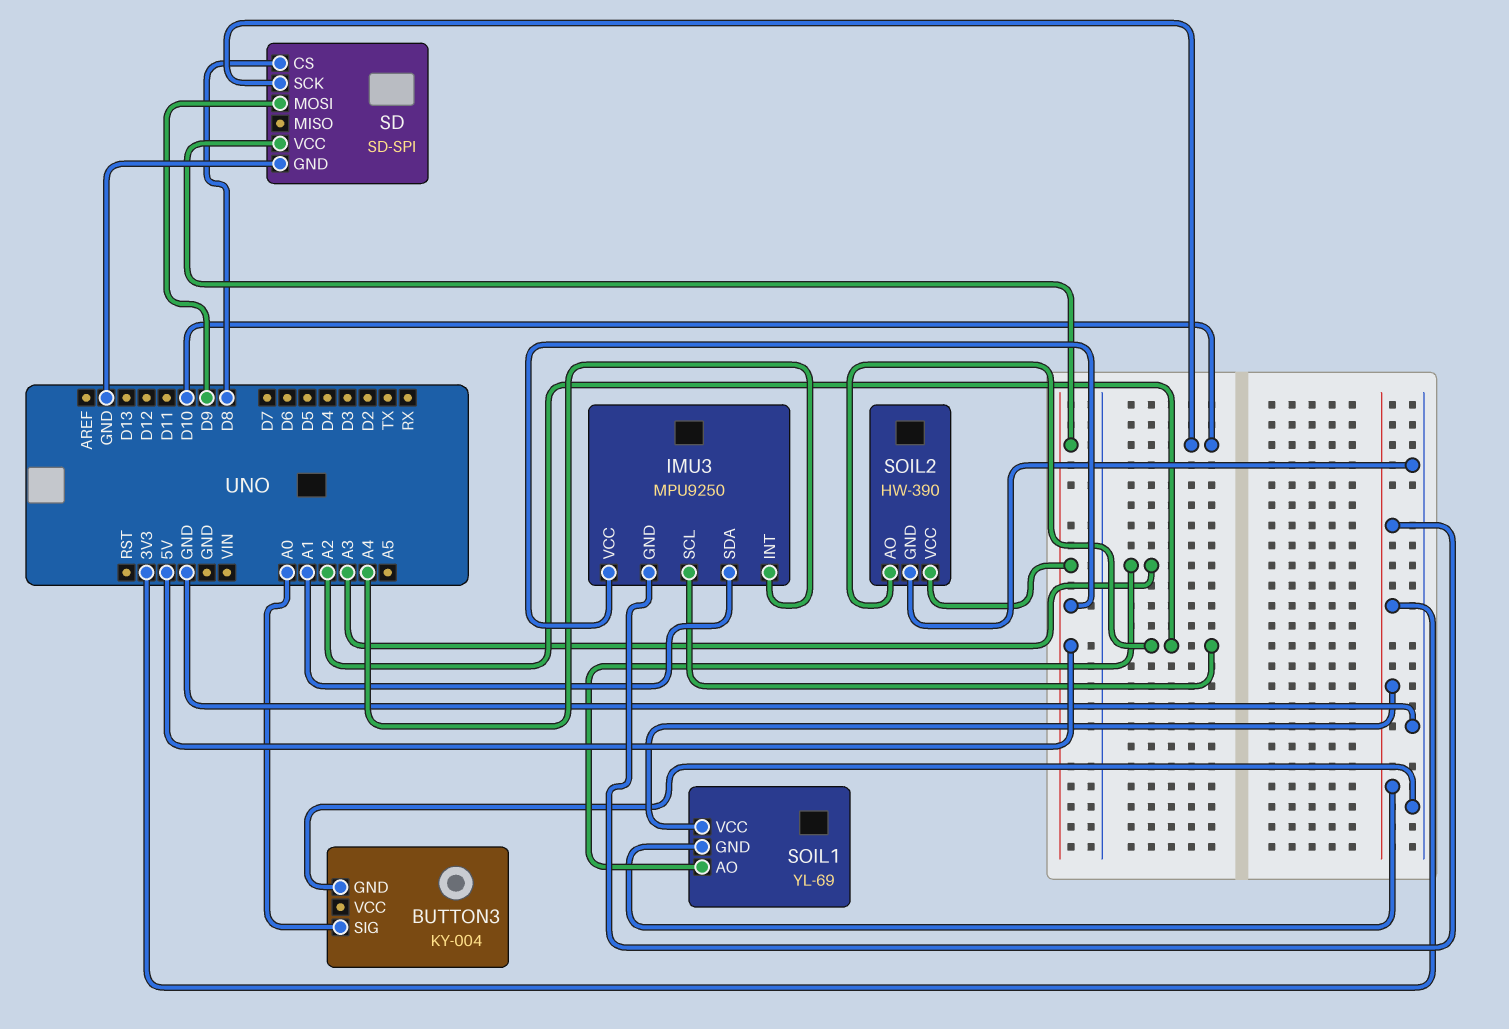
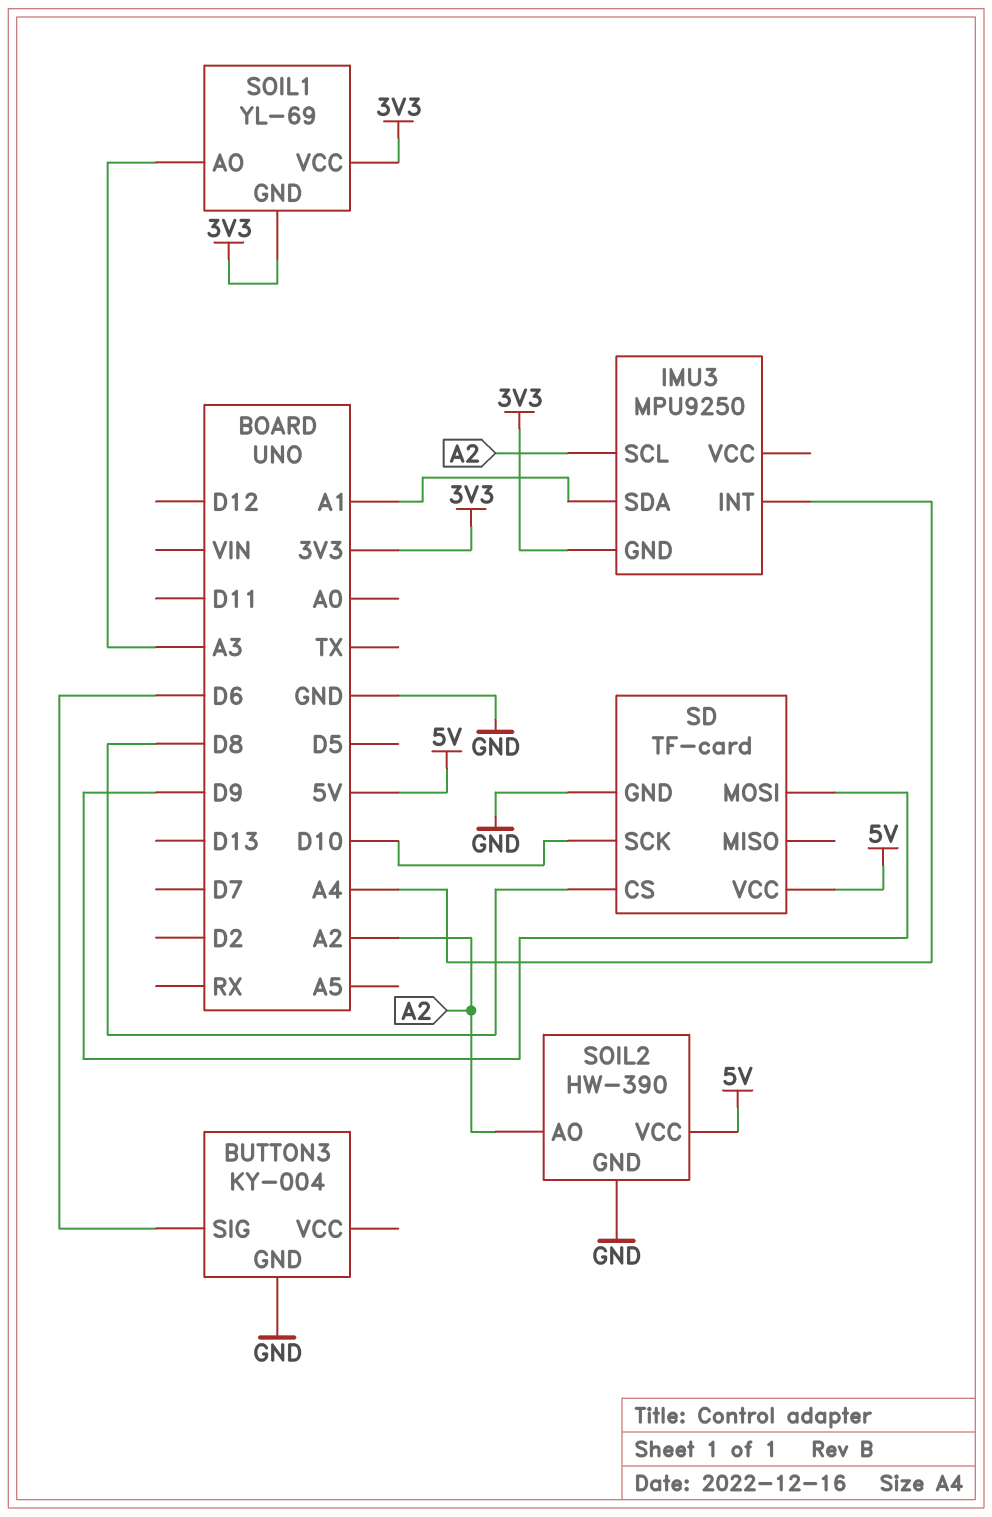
BUTTON3 pin SIG: A0 -> D6
IMU3 pin VCC: 5V -> none
SD: SD-SPI -> TF-card

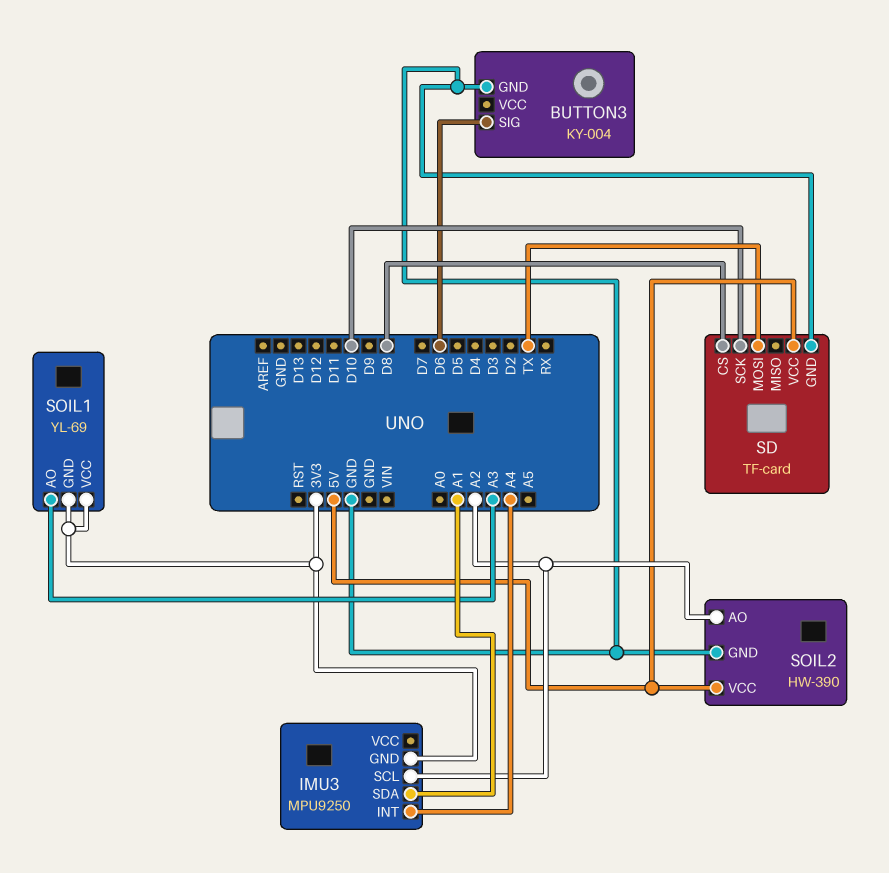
SD pin MOSI: D9 -> TX

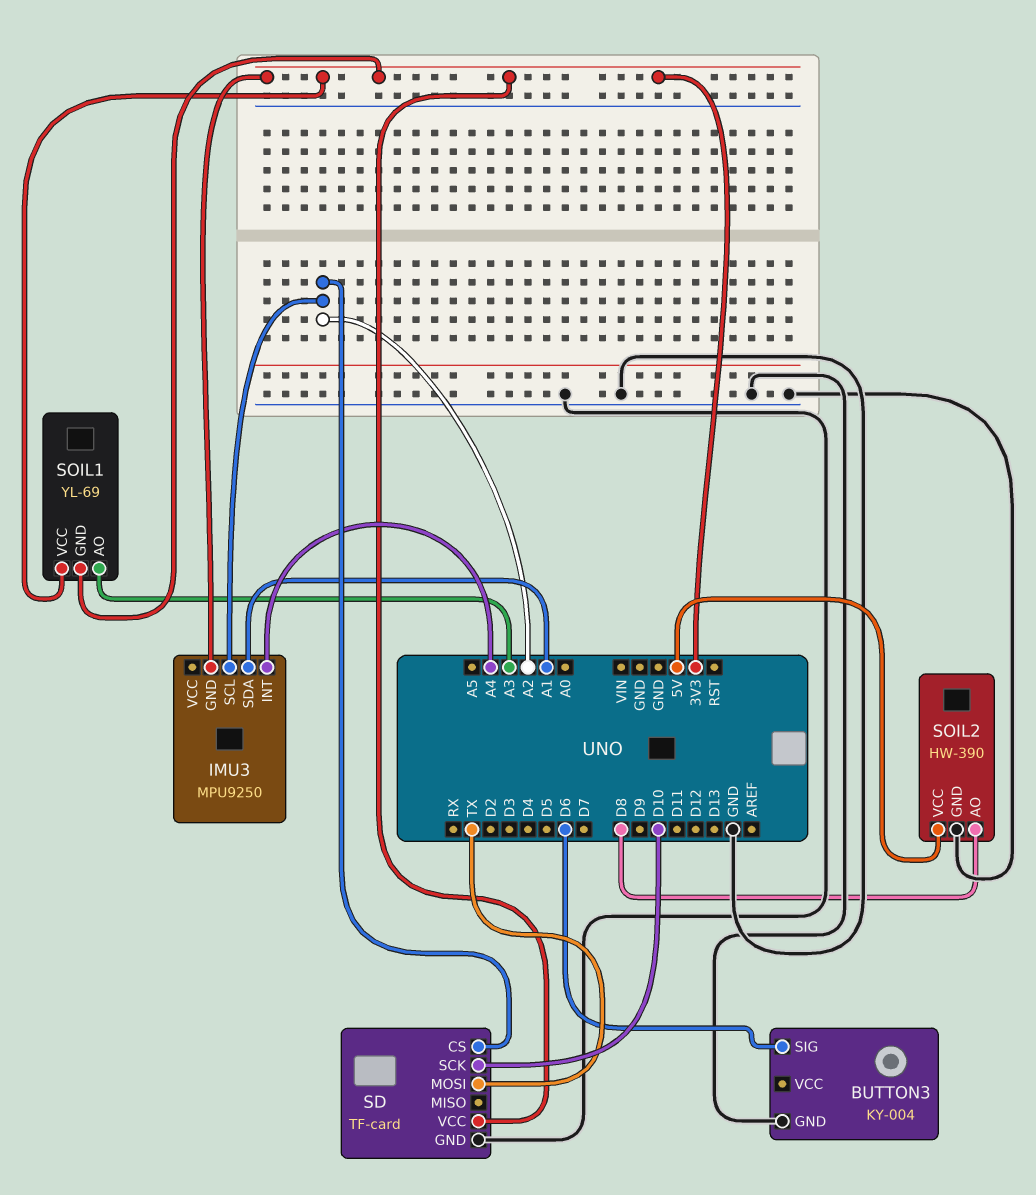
SD pin CS: D8 -> A2
SD pin VCC: 5V -> 3V3
SOIL2 pin AO: A2 -> D8

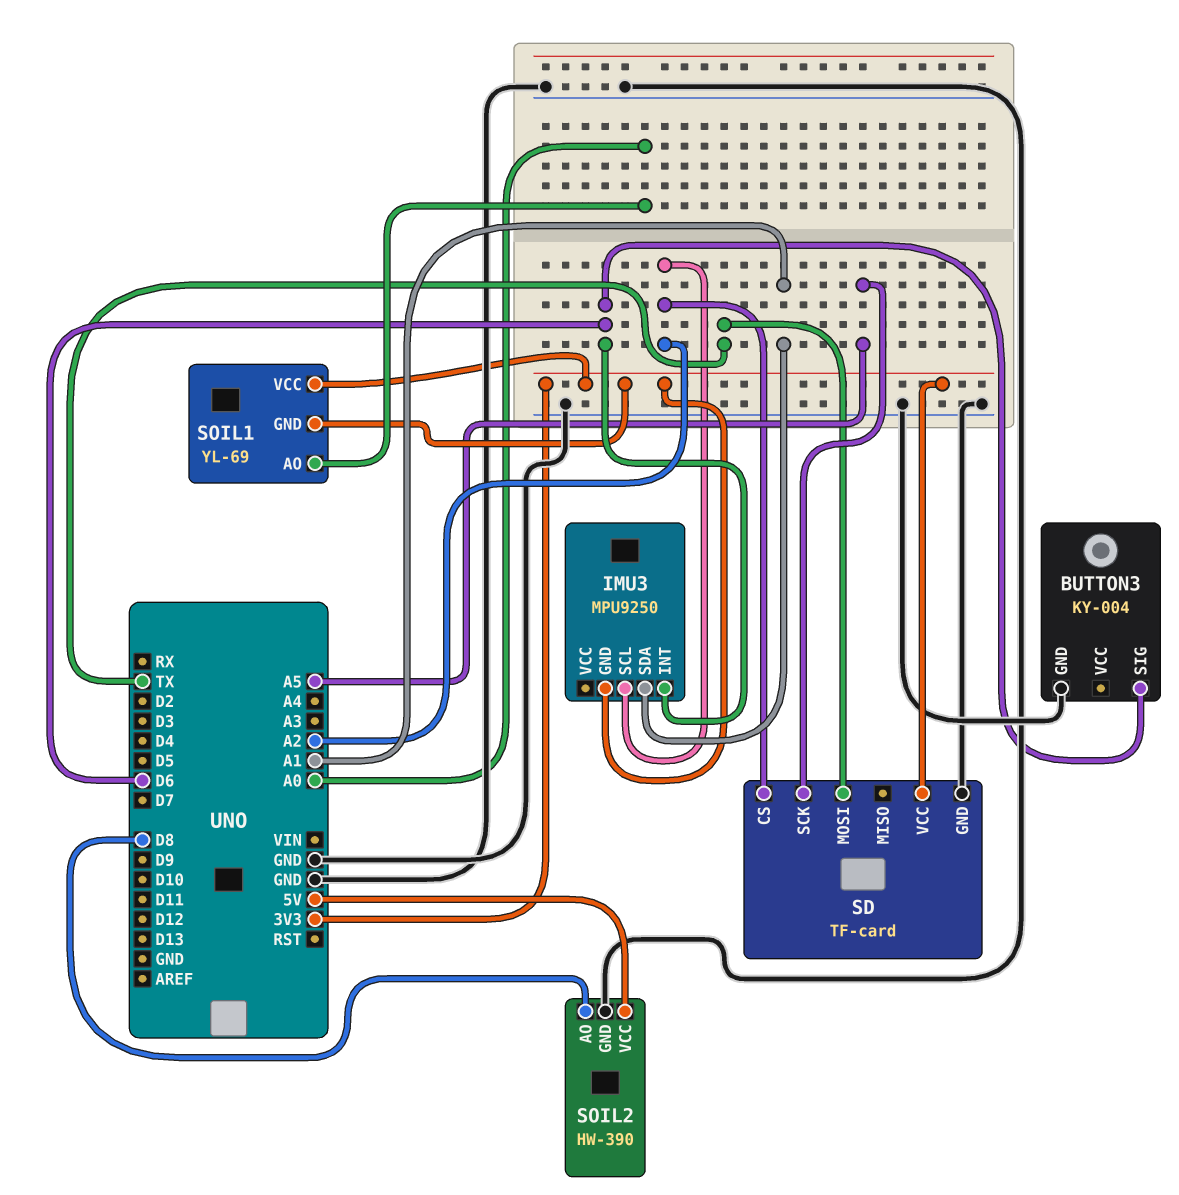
IMU3 pin INT: A4 -> D6
SD pin SCK: D10 -> A5
SOIL1 pin AO: A3 -> A0

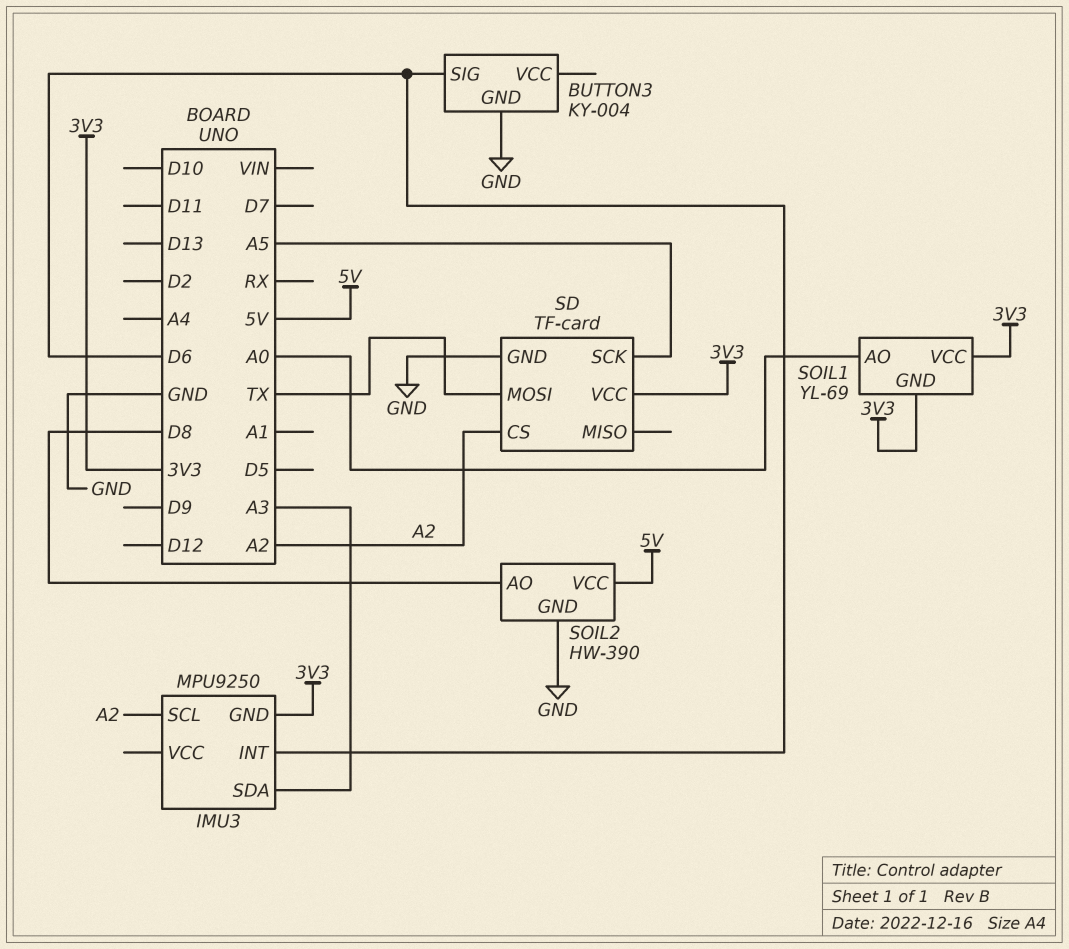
IMU3 pin SDA: A1 -> A3

